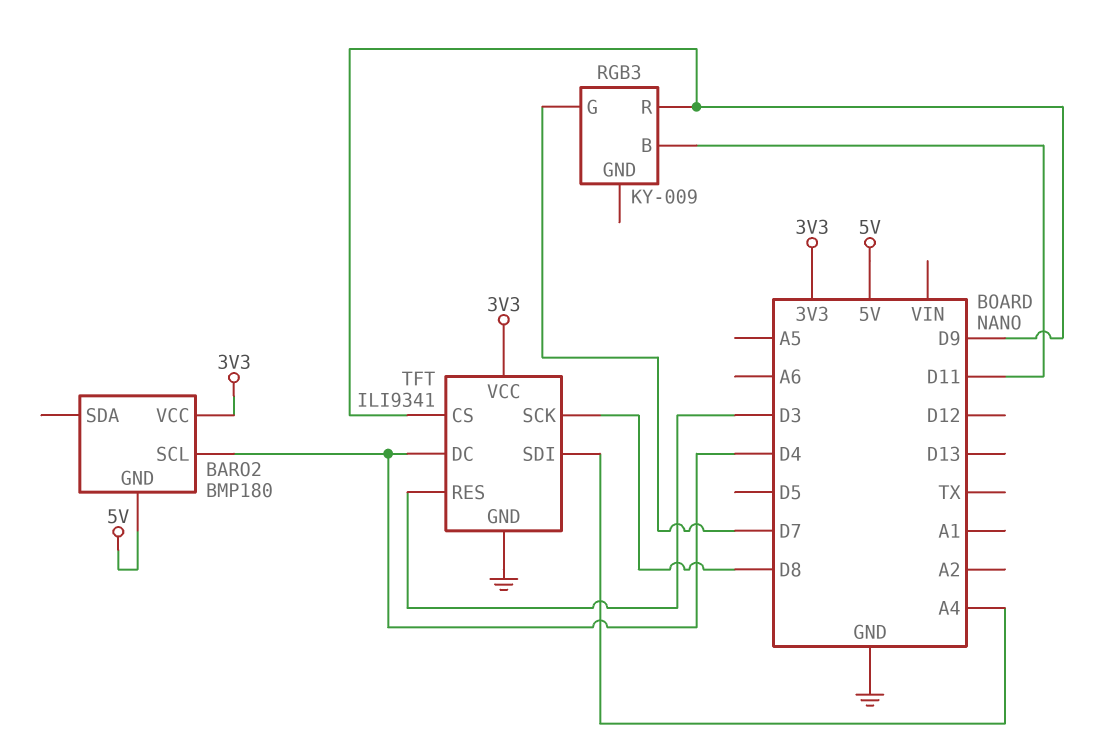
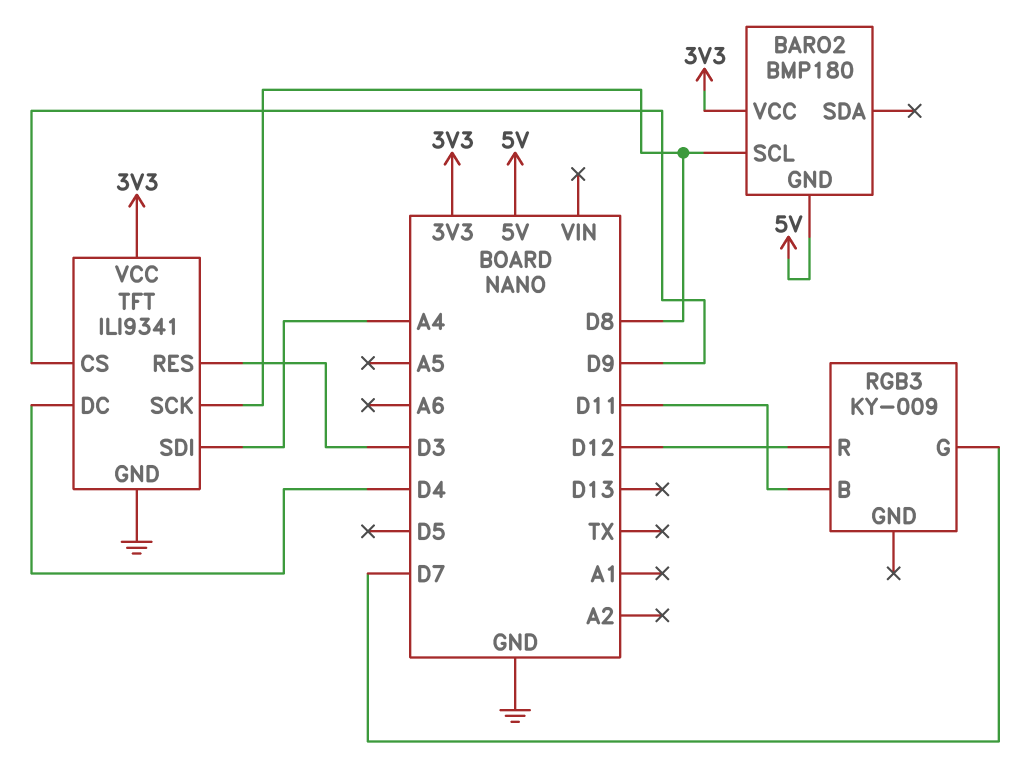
BARO2 pin SCL: D4 -> D8
RGB3 pin R: D9 -> D12

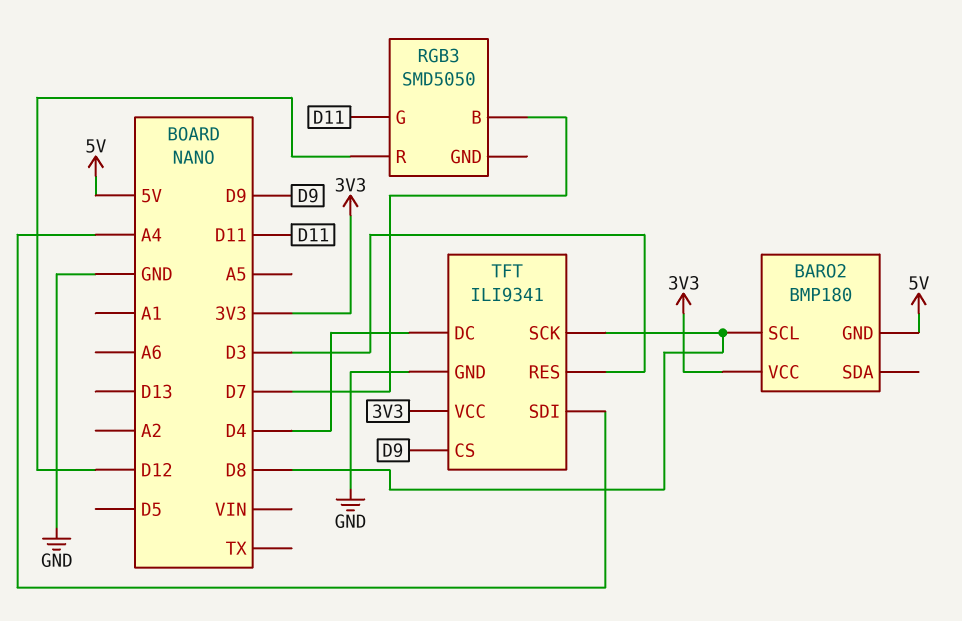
RGB3: KY-009 -> SMD5050
RGB3 pin B: D11 -> D7
RGB3 pin G: D7 -> D11

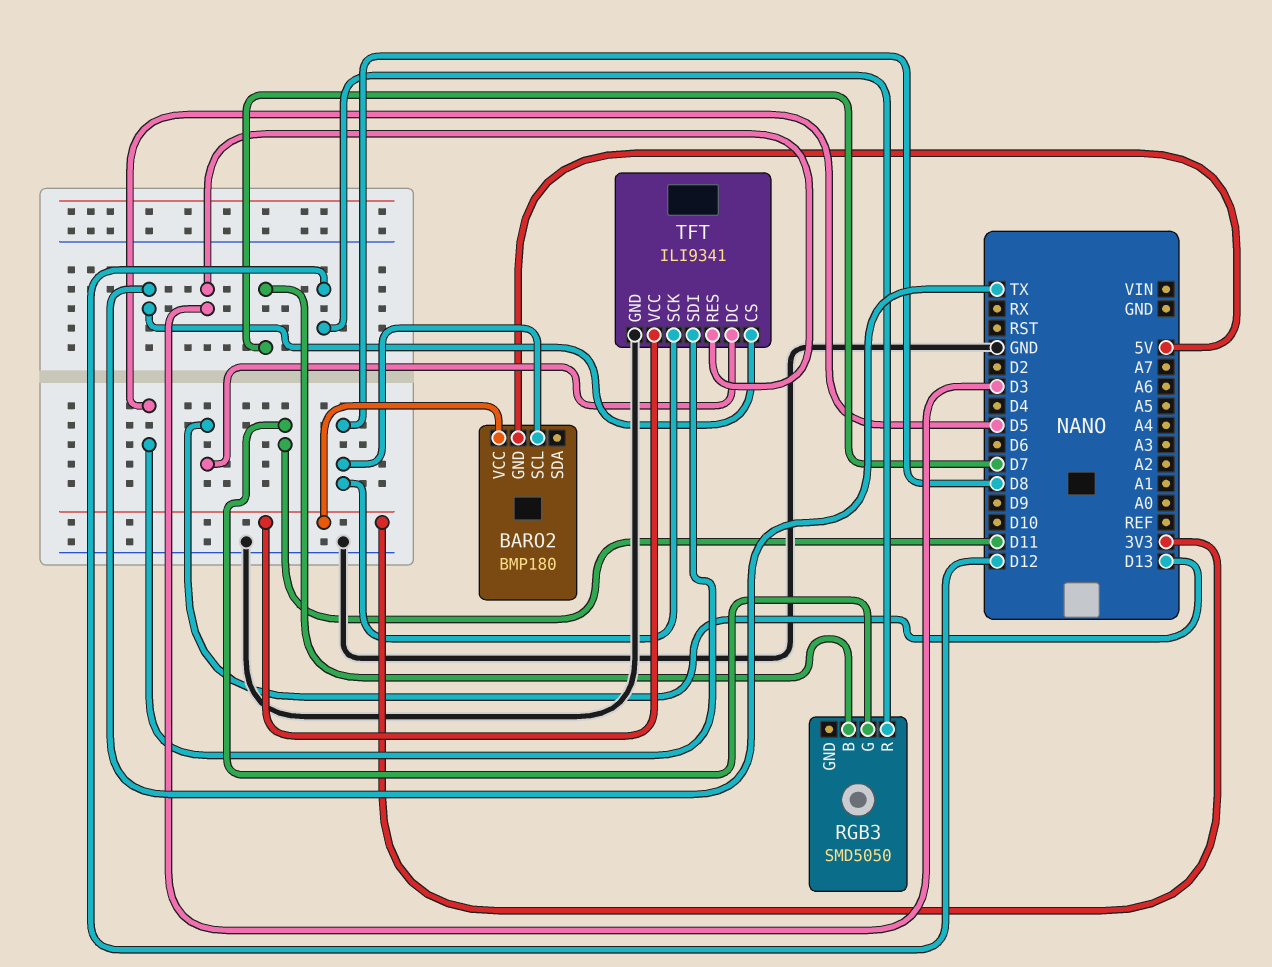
TFT pin CS: D9 -> TX
TFT pin DC: D4 -> D13
TFT pin SDI: A4 -> D5

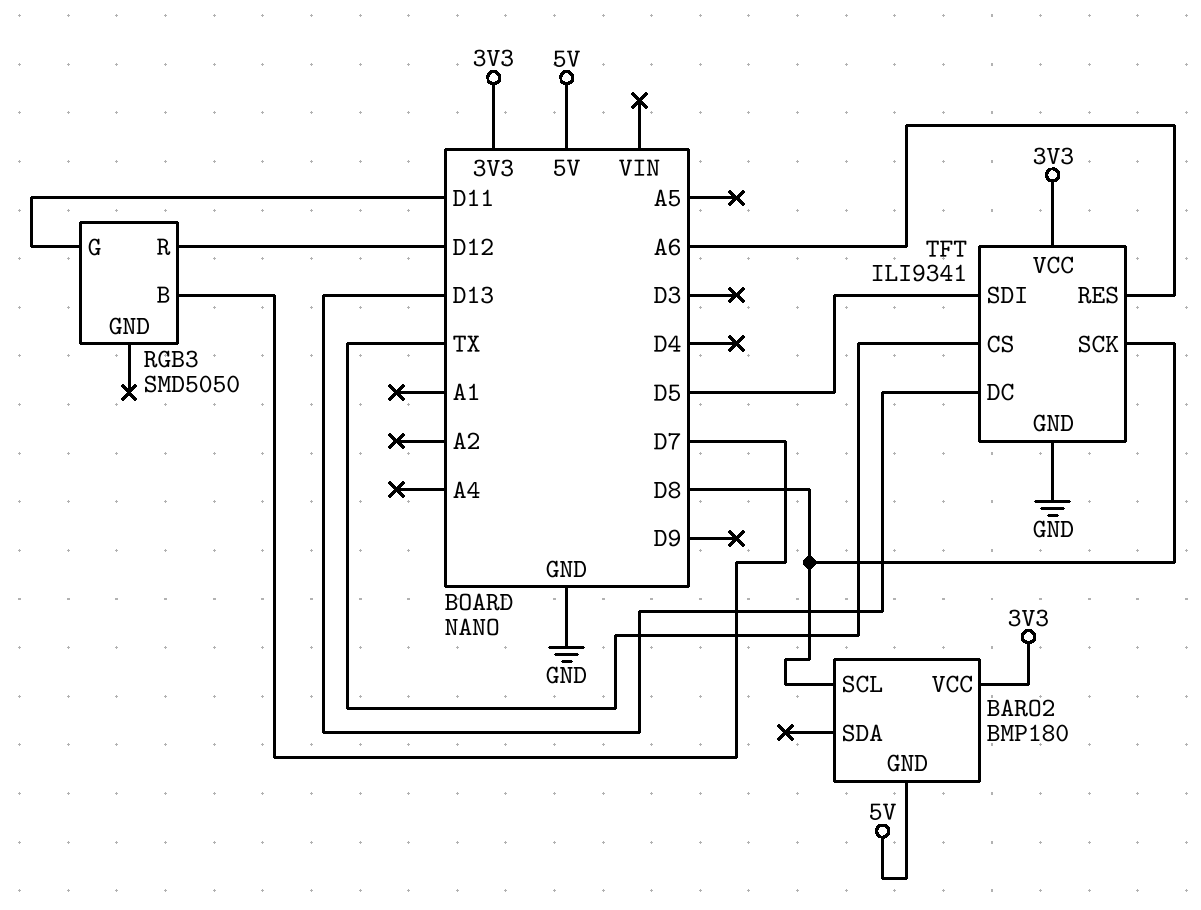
TFT pin RES: D3 -> A6

